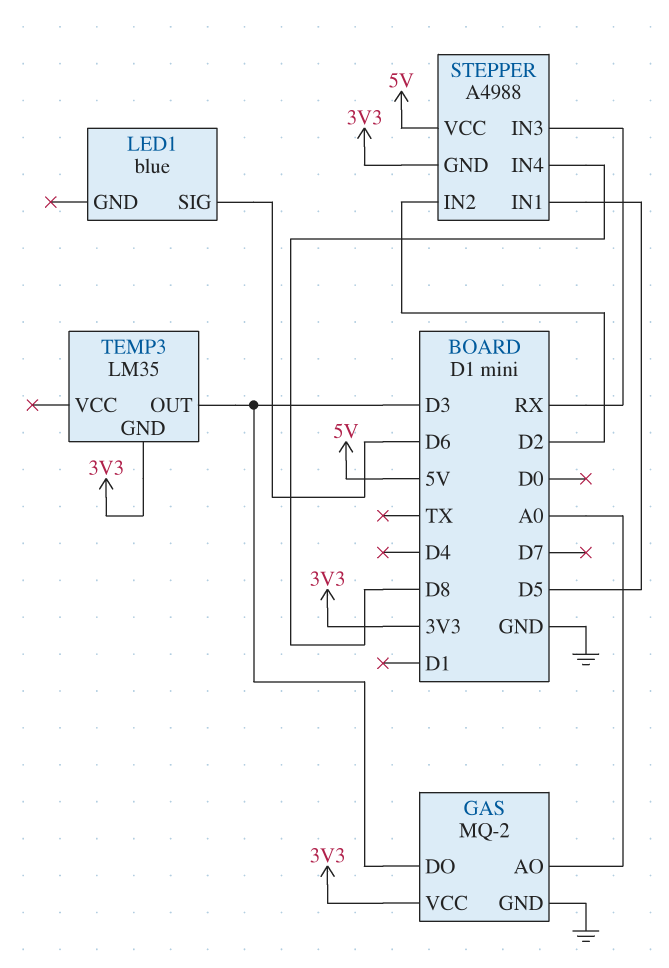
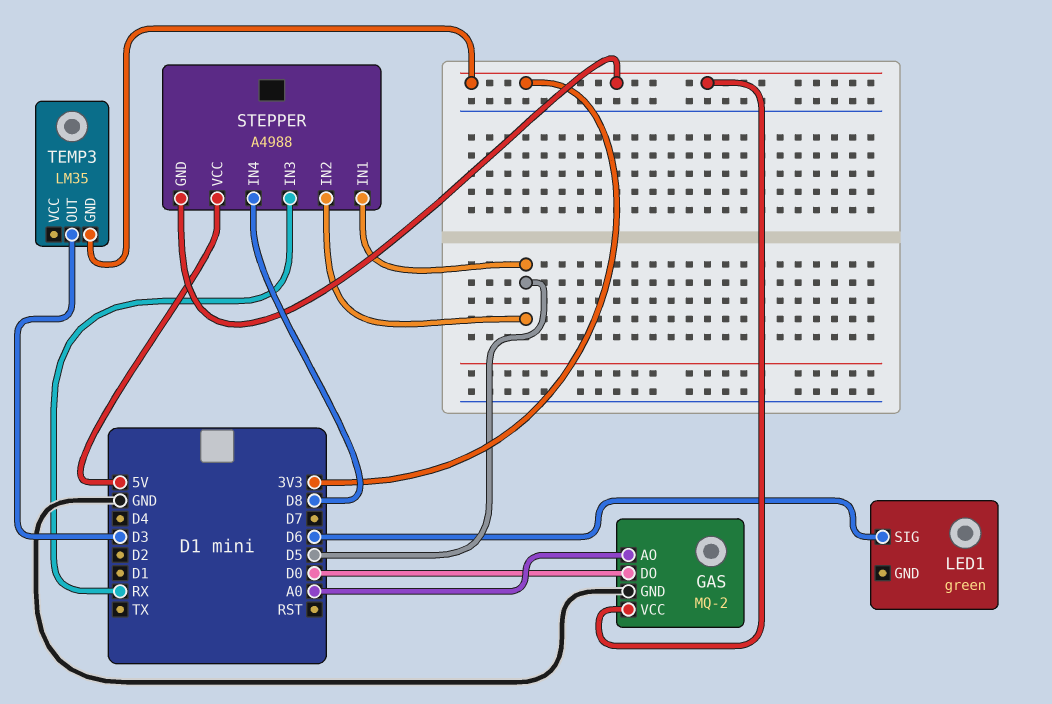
GAS pin DO: D3 -> D0
LED1: blue -> green
STEPPER pin IN2: D2 -> D5

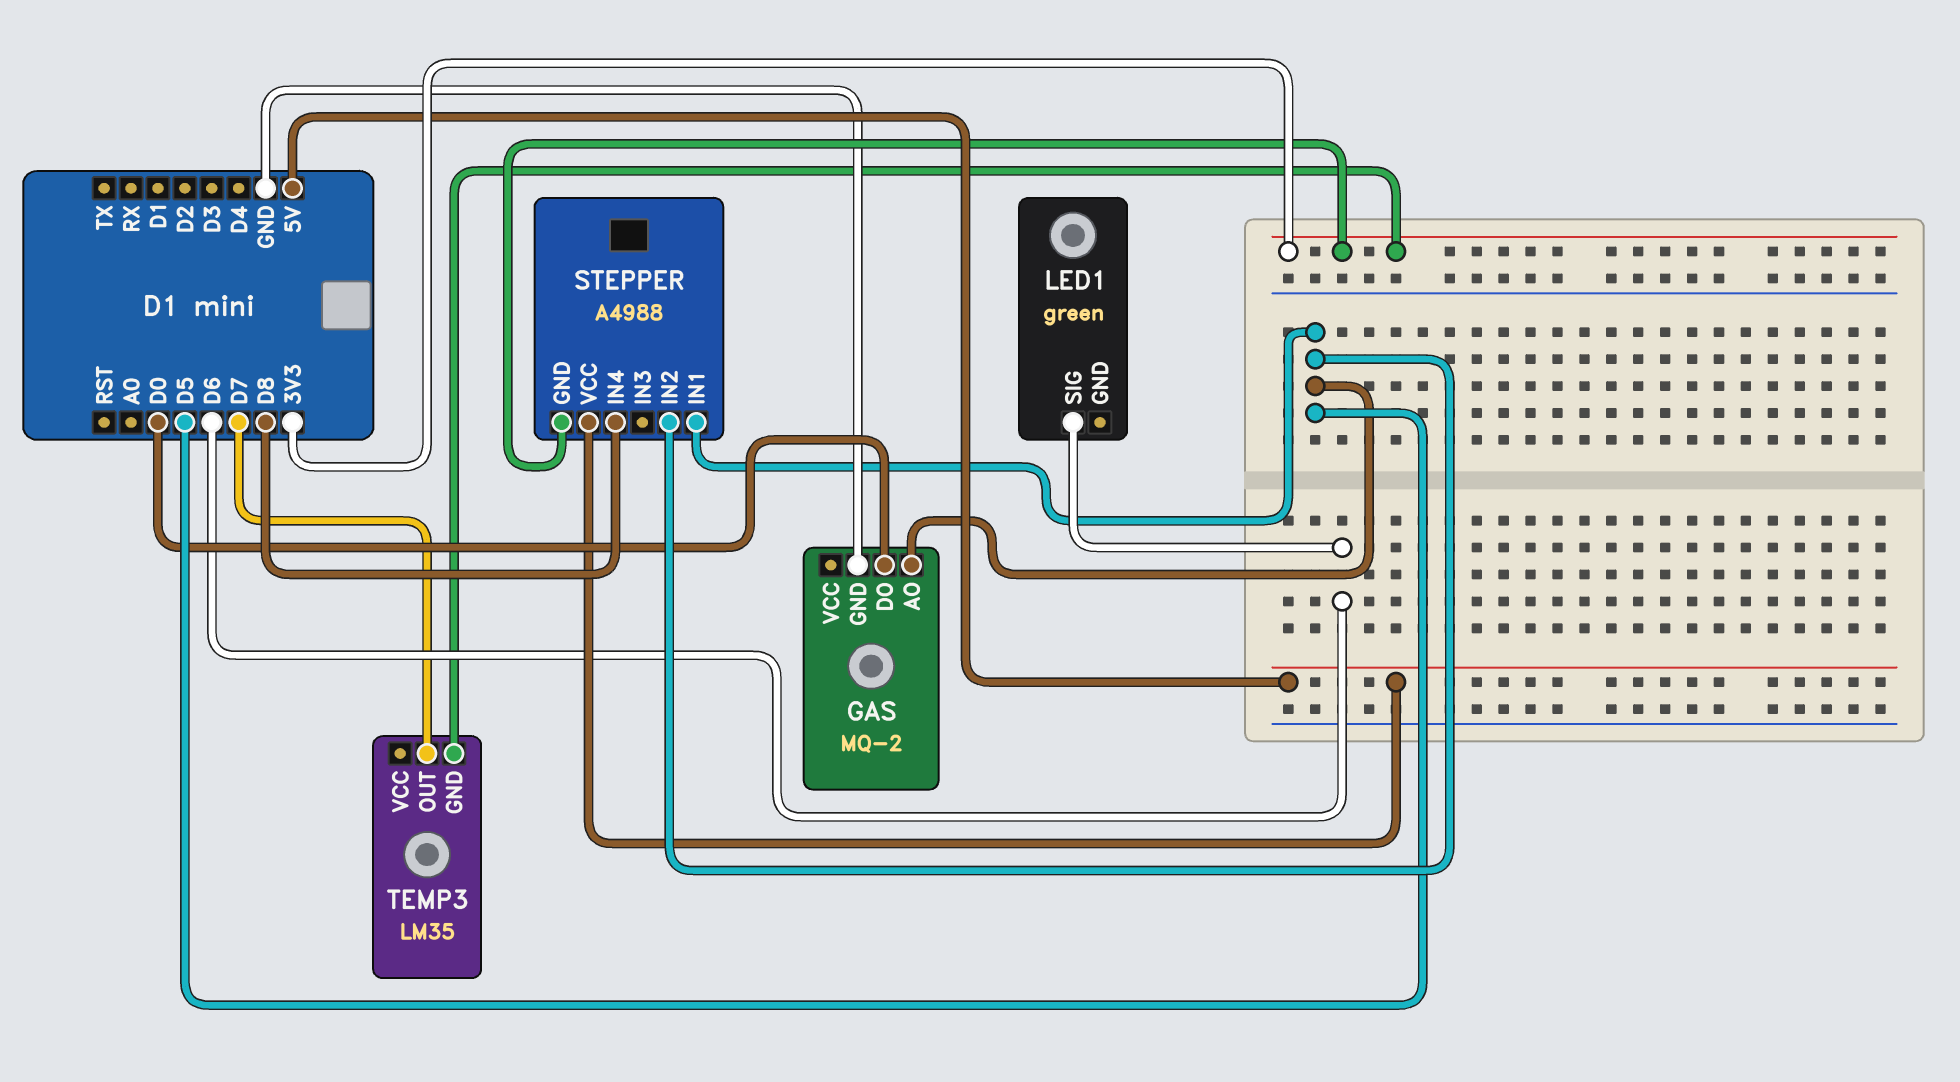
GAS pin AO: A0 -> D5
GAS pin VCC: 3V3 -> none
STEPPER pin IN3: RX -> none
TEMP3 pin OUT: D3 -> D7

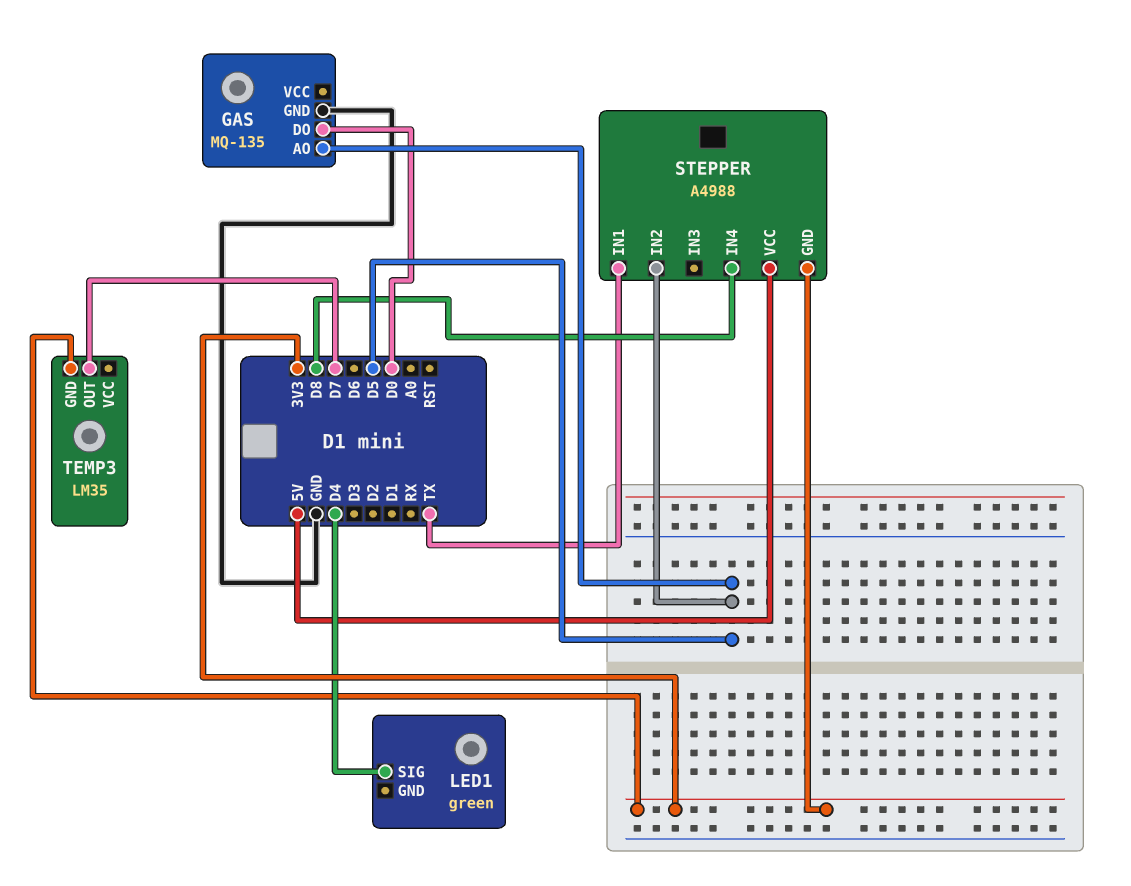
GAS: MQ-2 -> MQ-135
LED1 pin SIG: D6 -> D4
STEPPER pin IN1: D5 -> TX

